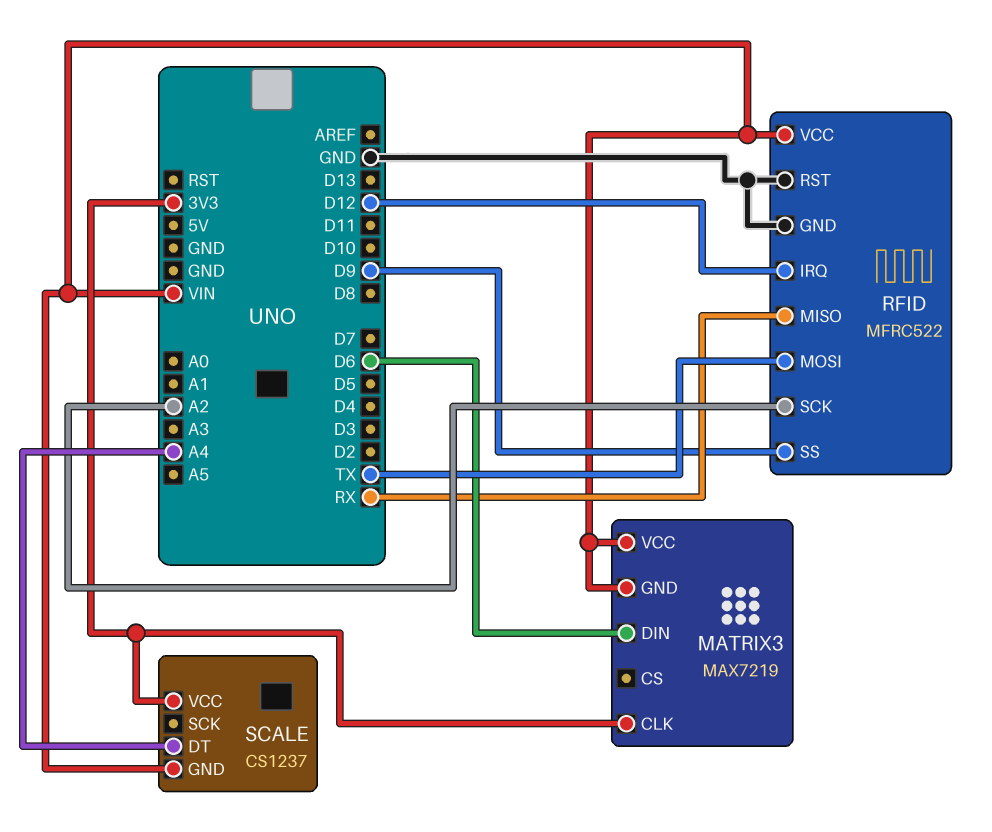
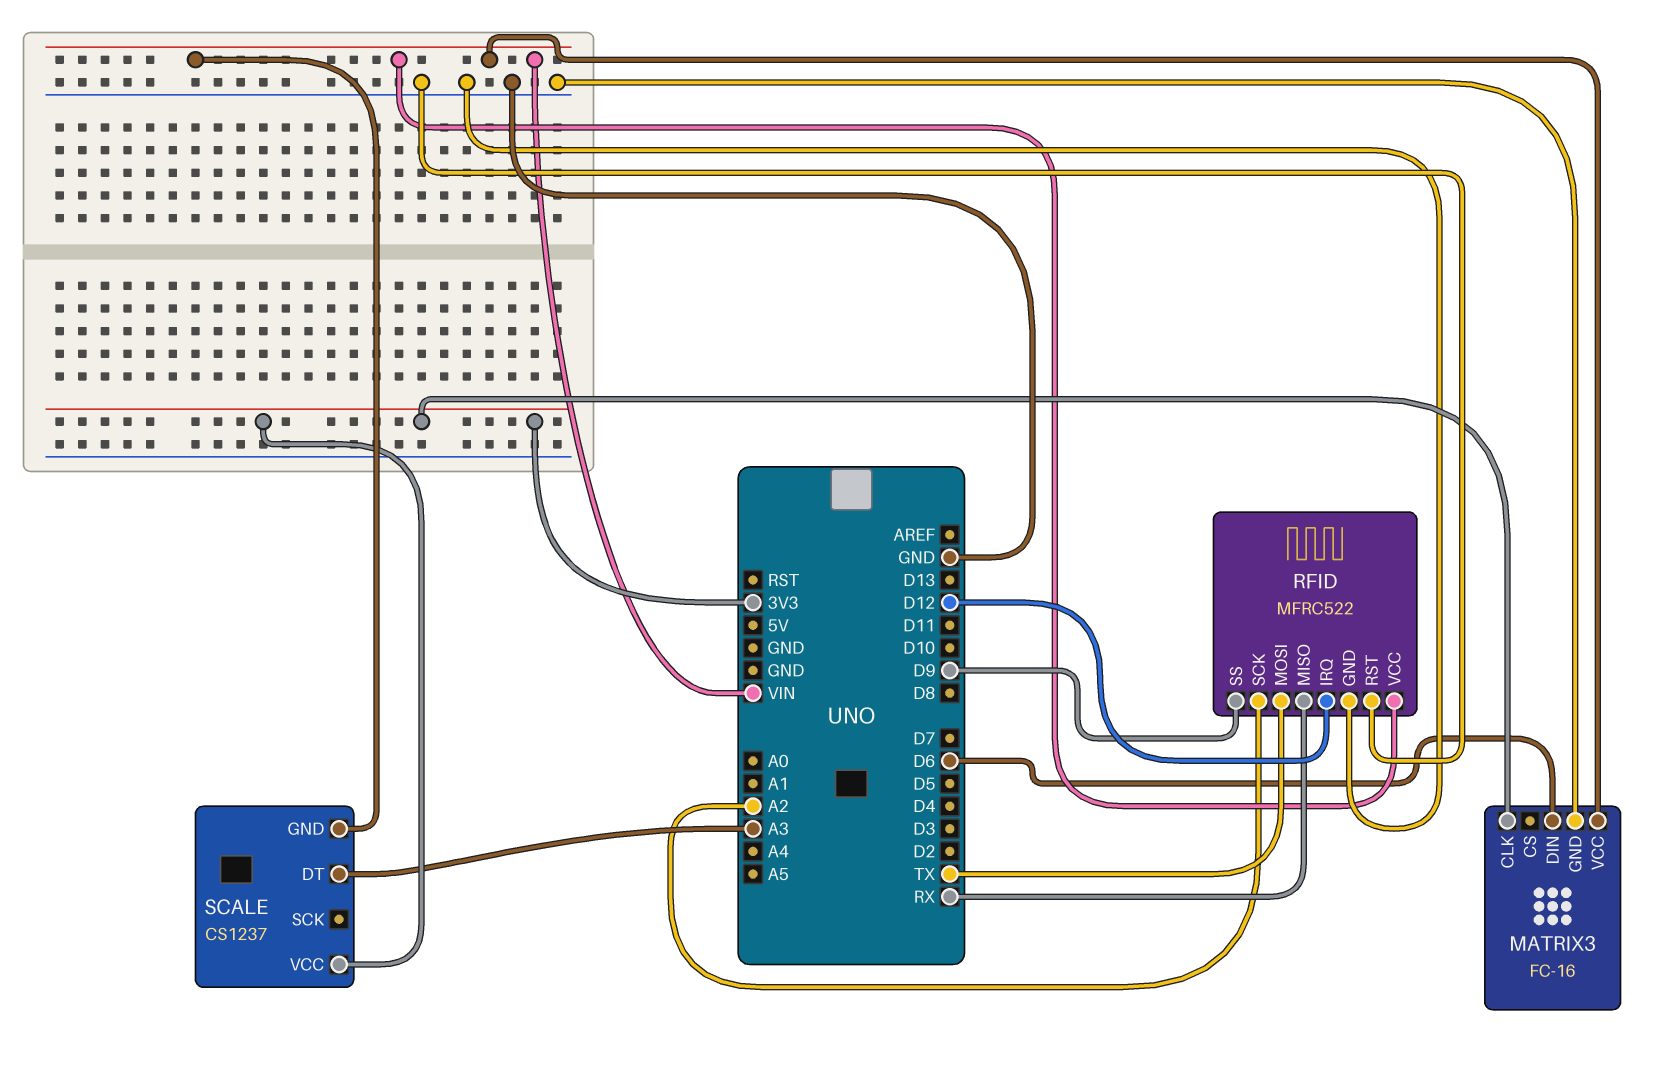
MATRIX3: MAX7219 -> FC-16
MATRIX3 pin GND: VIN -> GND
SCALE pin DT: A4 -> A3

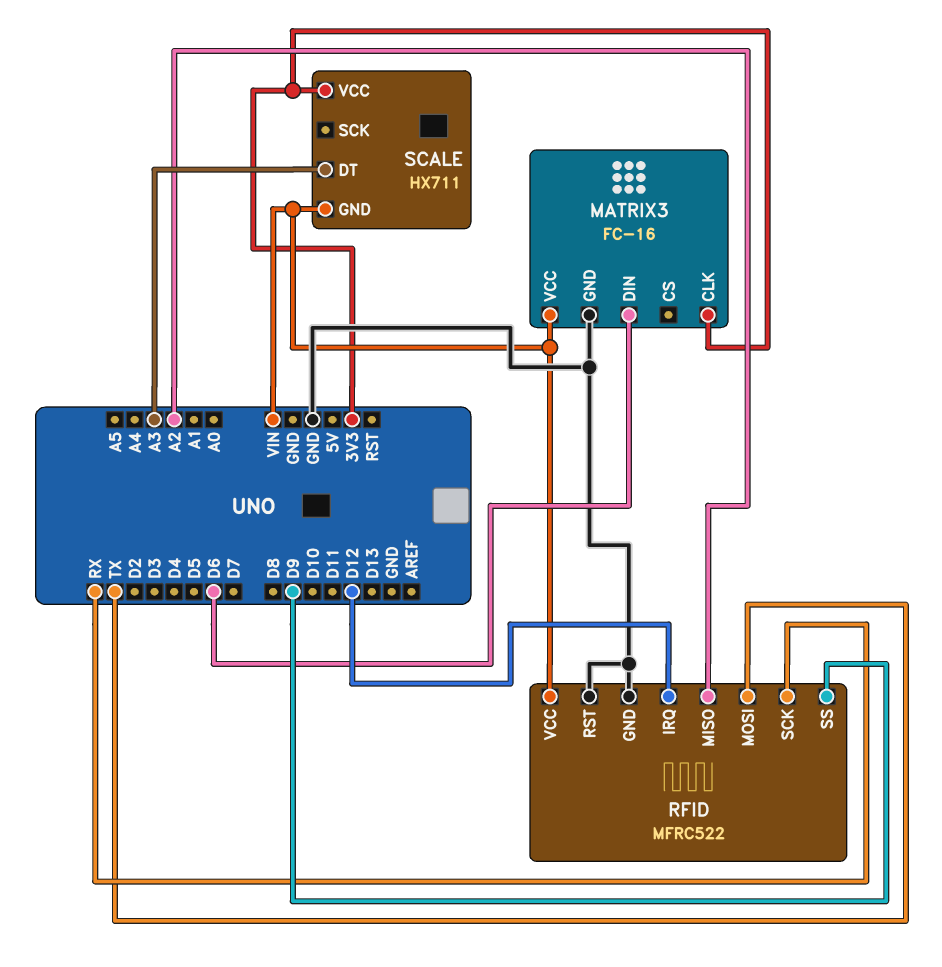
RFID pin MISO: RX -> A2
RFID pin SCK: A2 -> RX
SCALE: CS1237 -> HX711

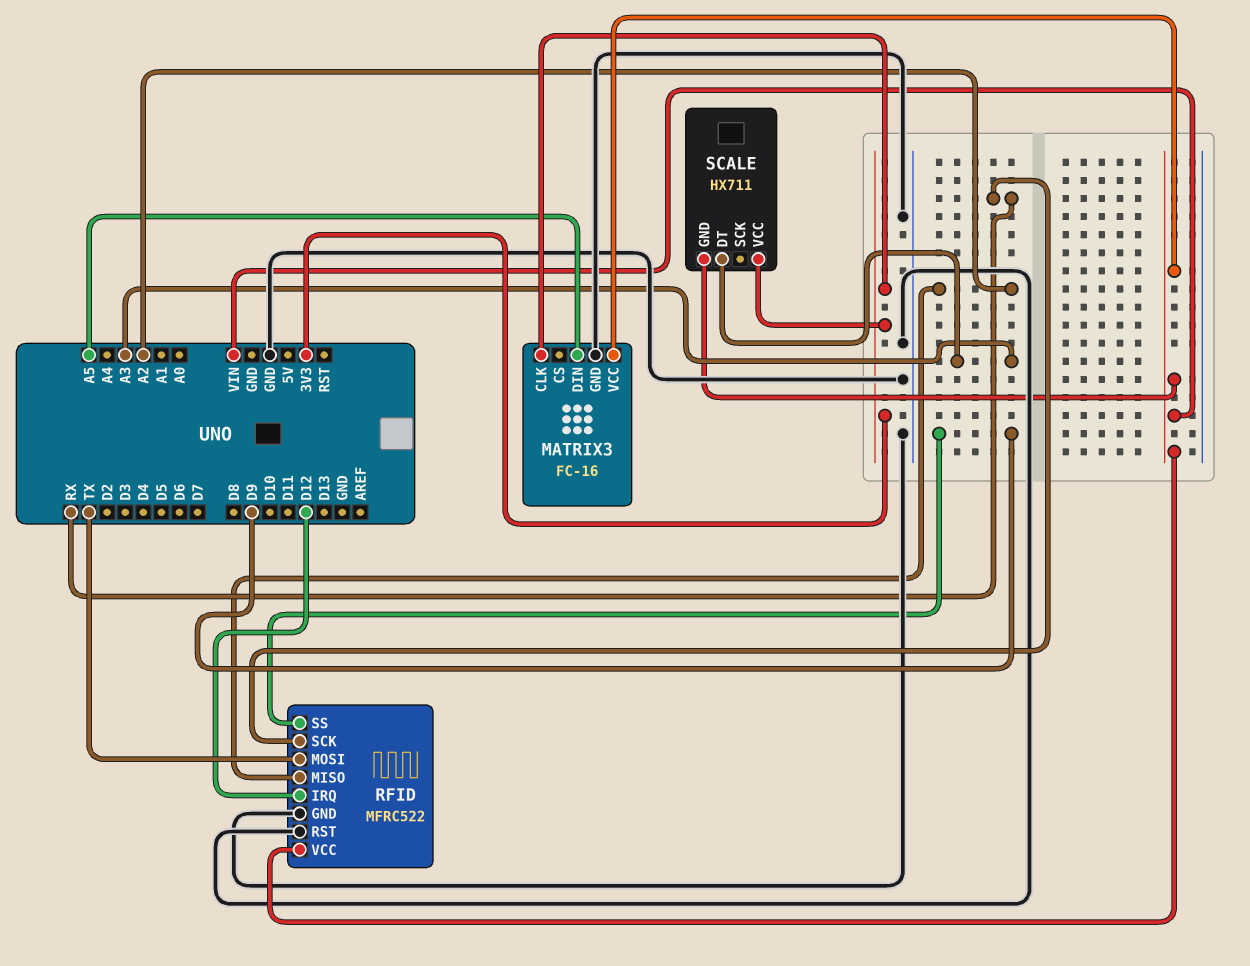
MATRIX3 pin DIN: D6 -> A5

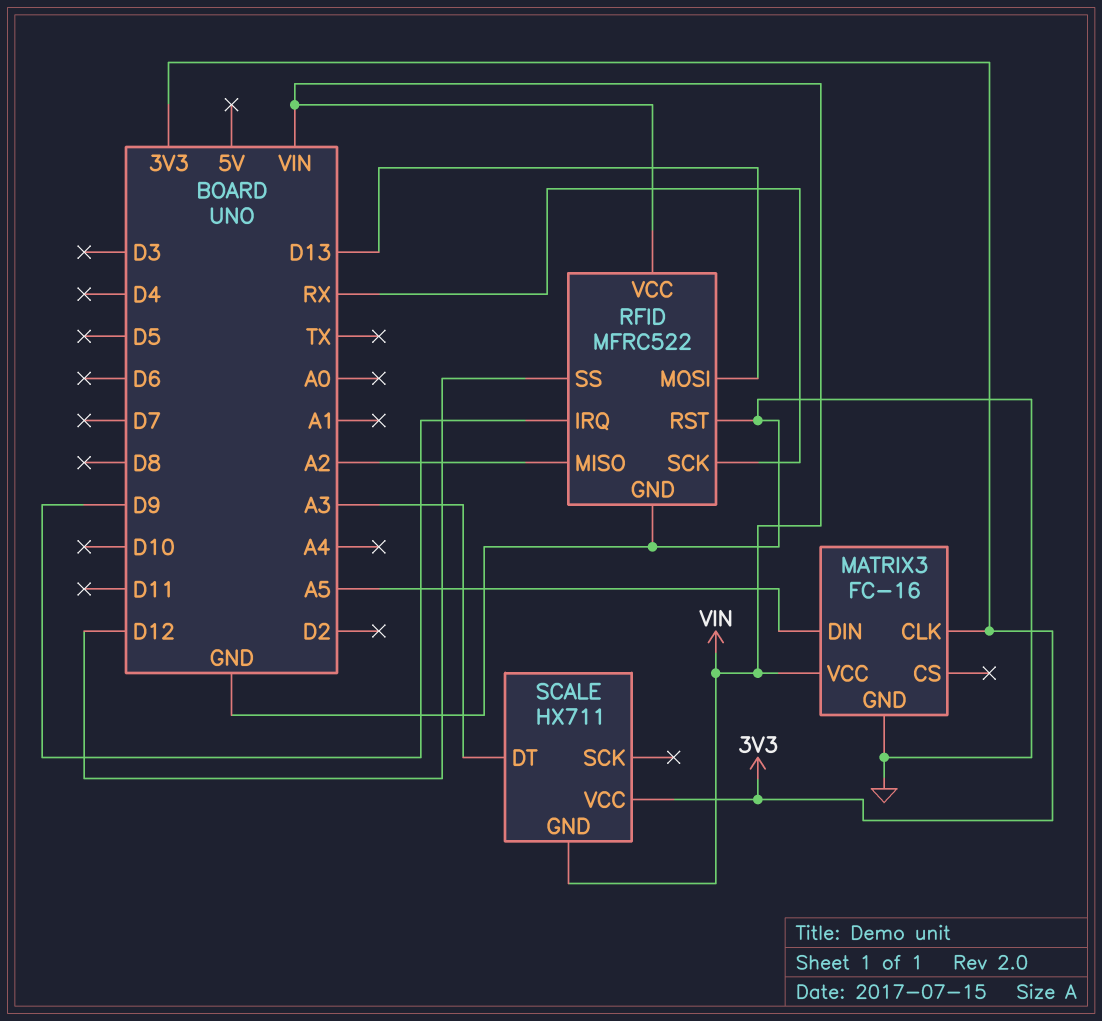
RFID pin IRQ: D12 -> D9
RFID pin MOSI: TX -> D13
RFID pin SS: D9 -> D12

